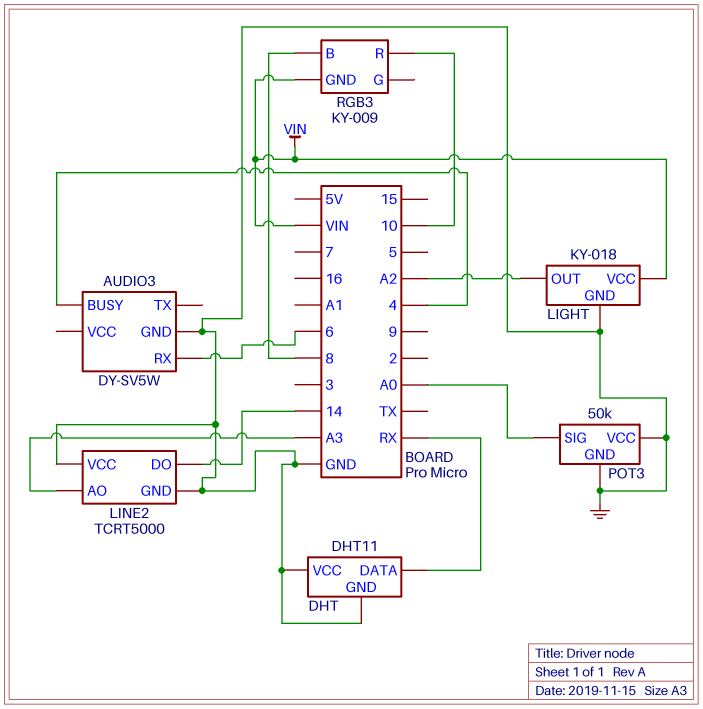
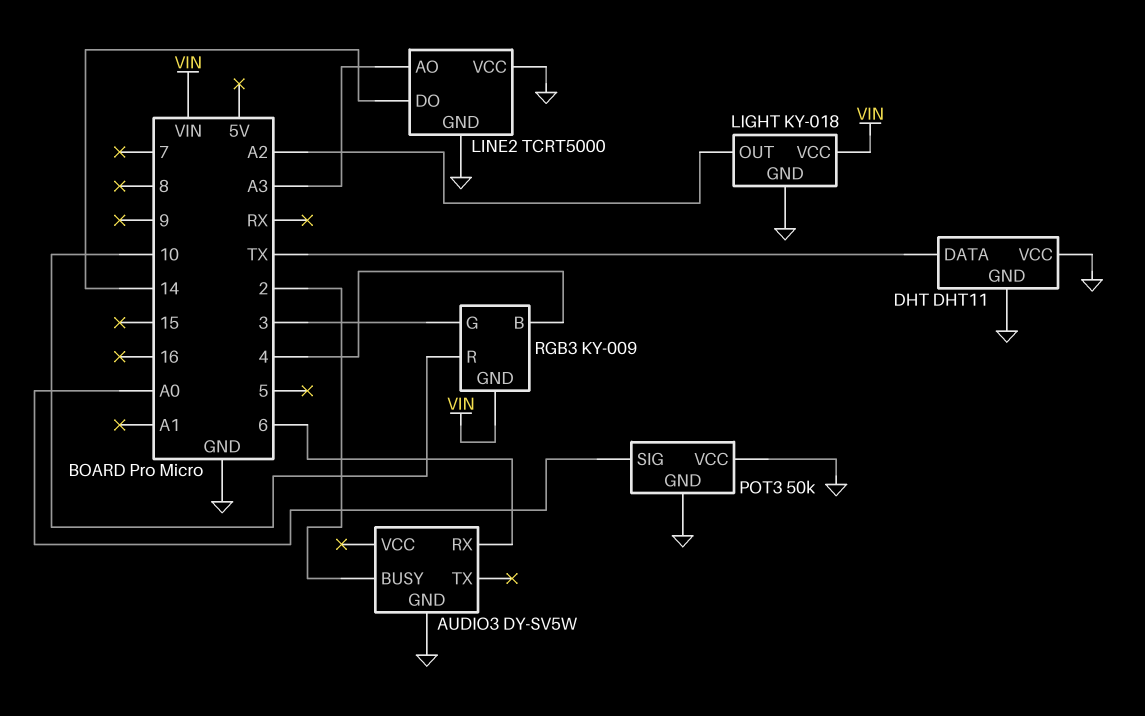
AUDIO3 pin BUSY: 4 -> 2
DHT pin DATA: RX -> TX
RGB3 pin B: 8 -> 4
RGB3 pin G: none -> 3

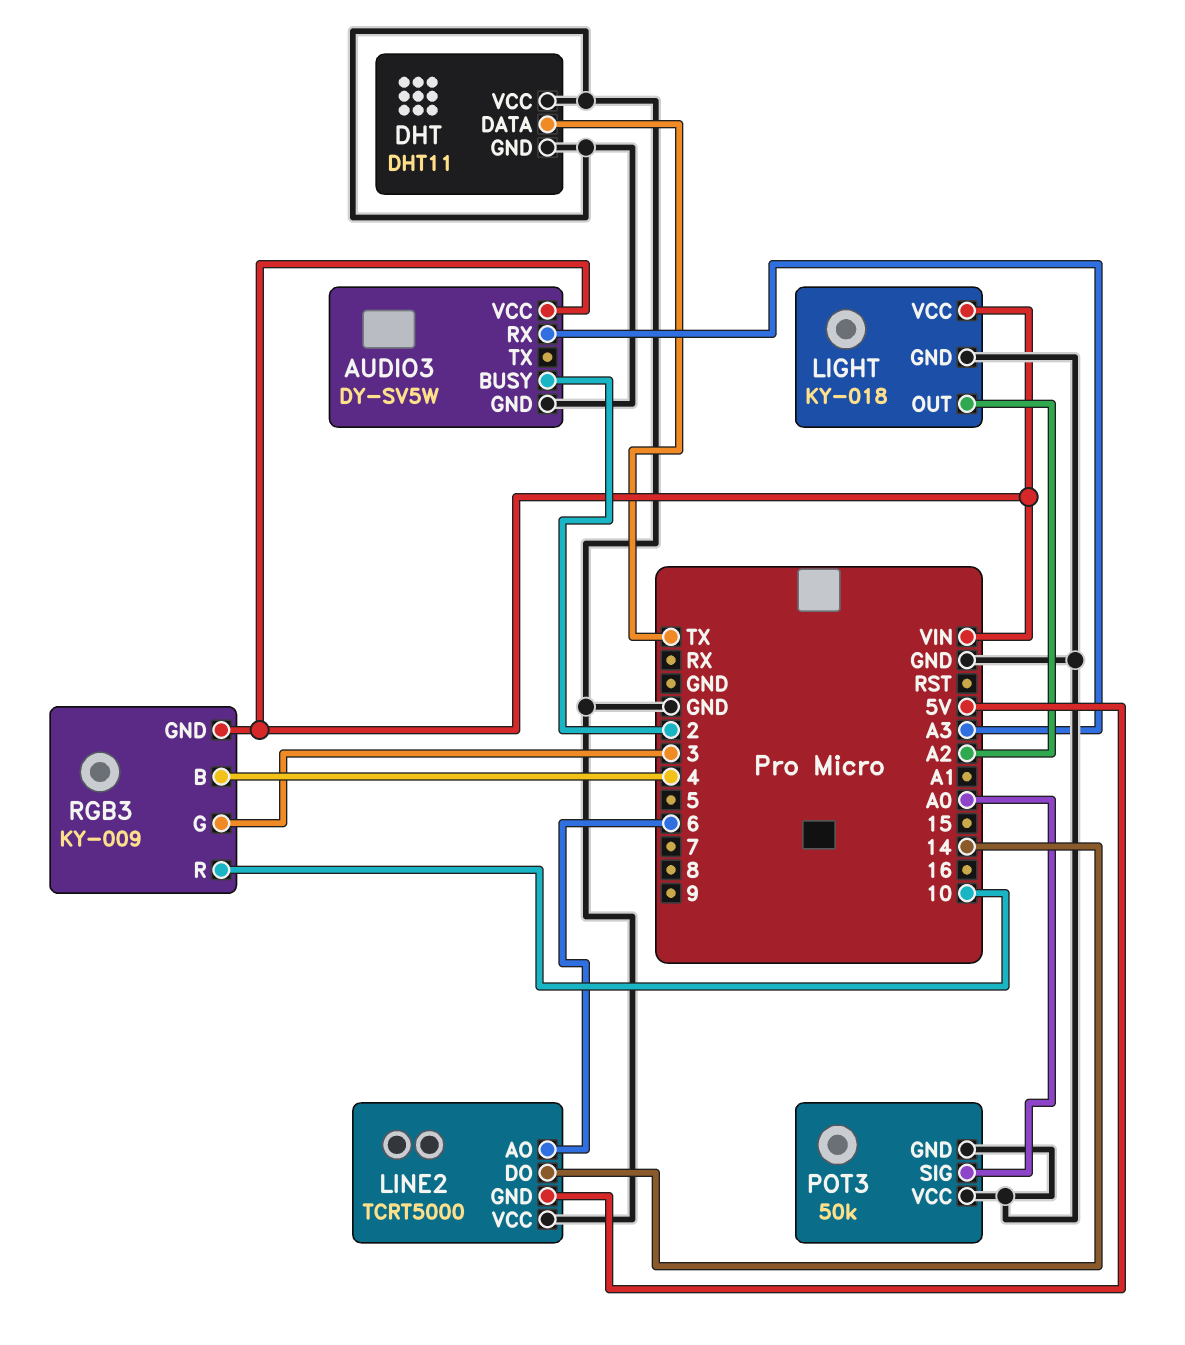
AUDIO3 pin RX: 6 -> A3
AUDIO3 pin VCC: none -> VIN
LINE2 pin AO: A3 -> 6
LINE2 pin GND: GND -> 5V

